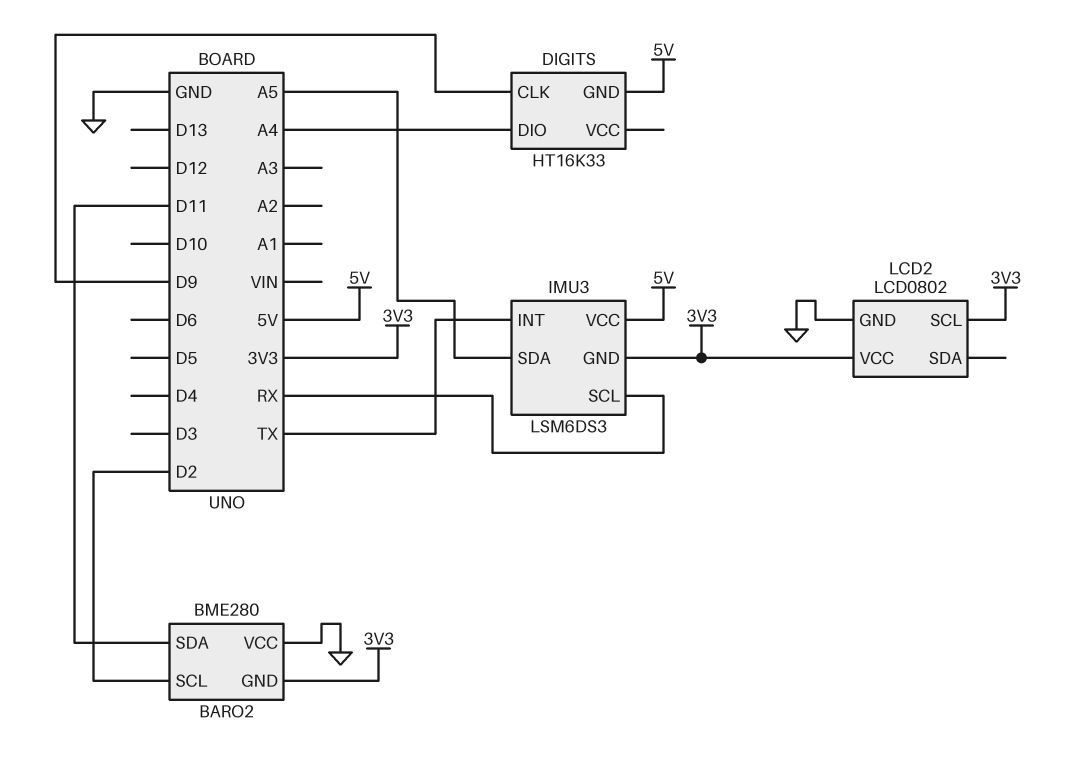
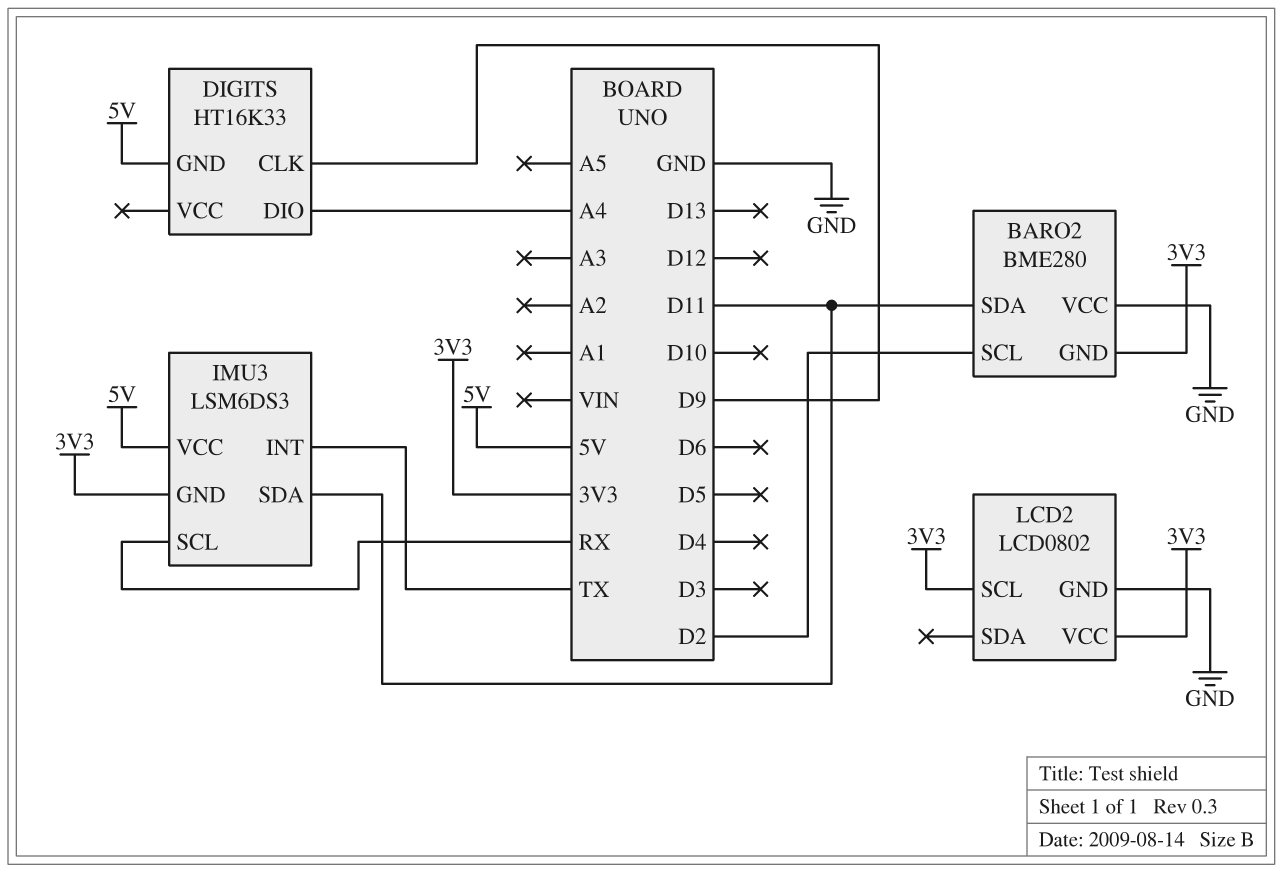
IMU3 pin SDA: A5 -> D11

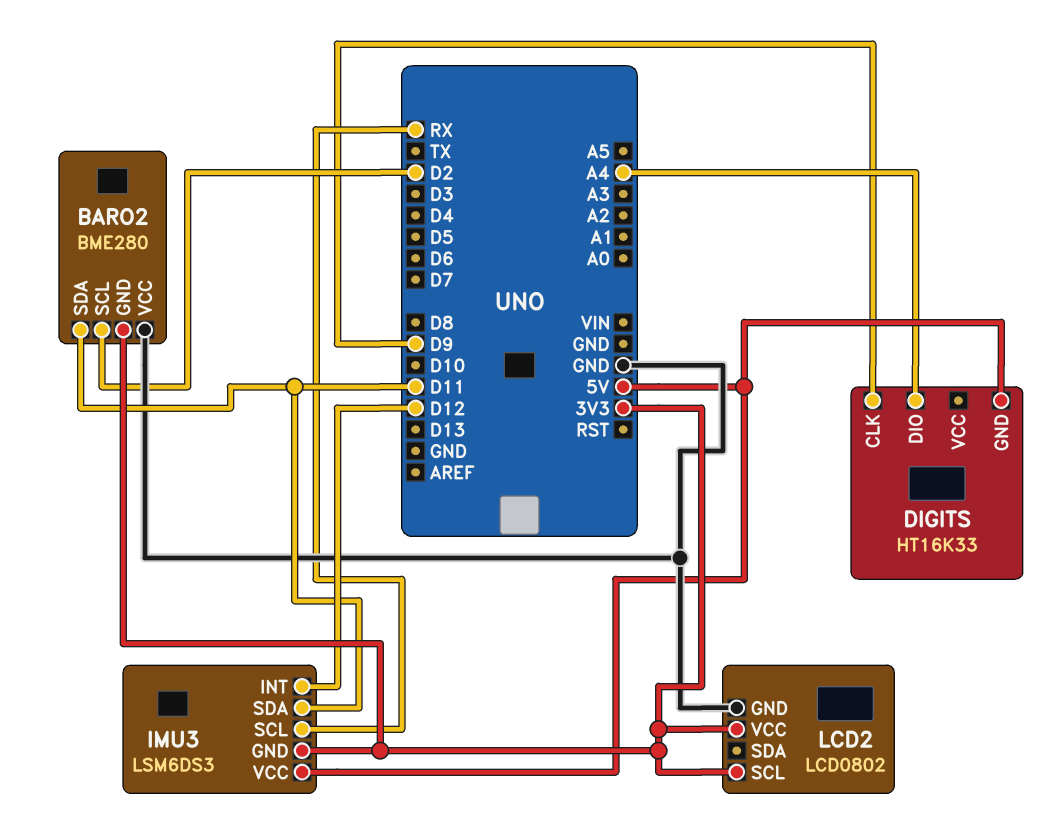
IMU3 pin INT: TX -> D12

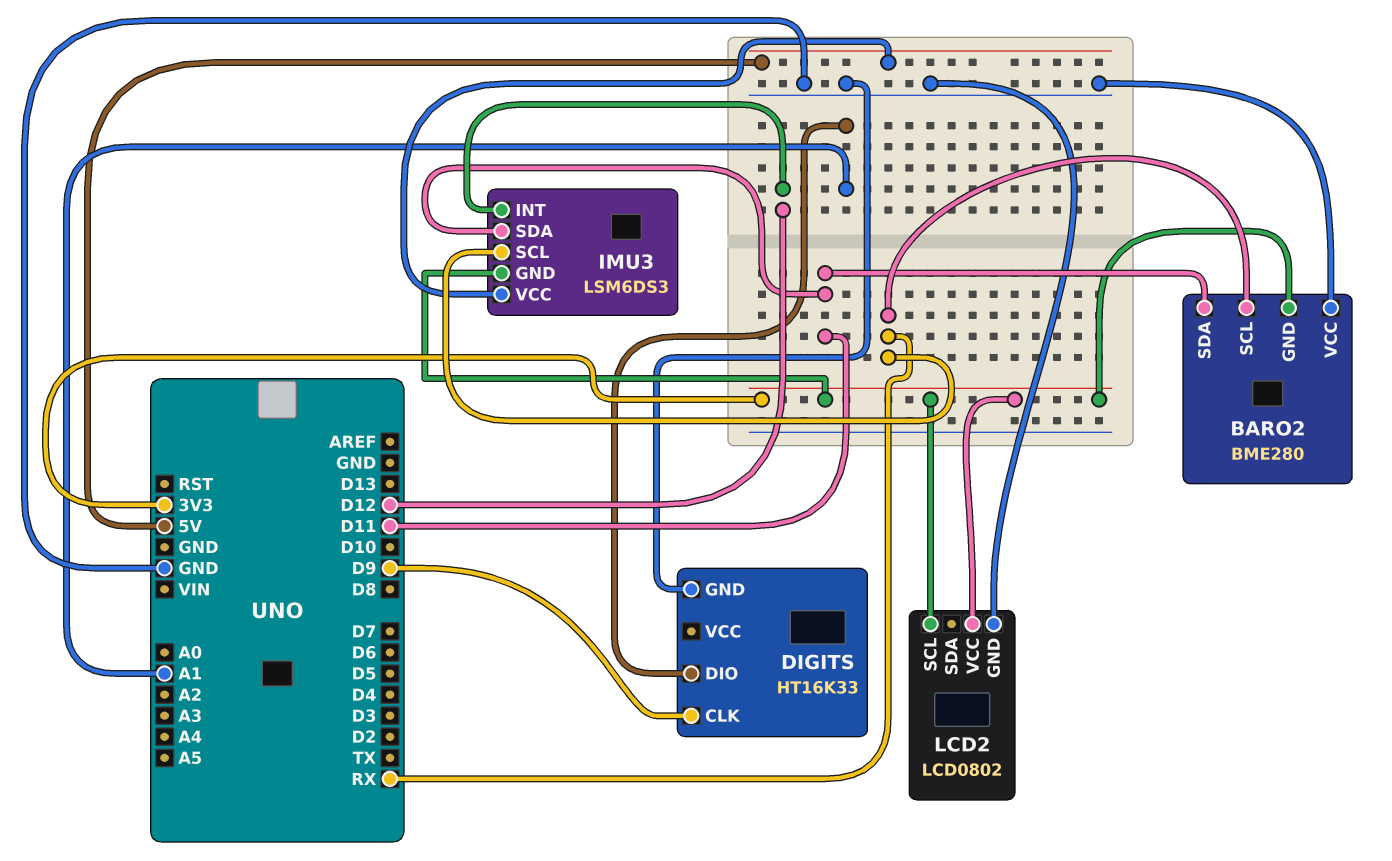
BARO2 pin SCL: D2 -> RX
DIGITS pin DIO: A4 -> A1
DIGITS pin GND: 5V -> GND

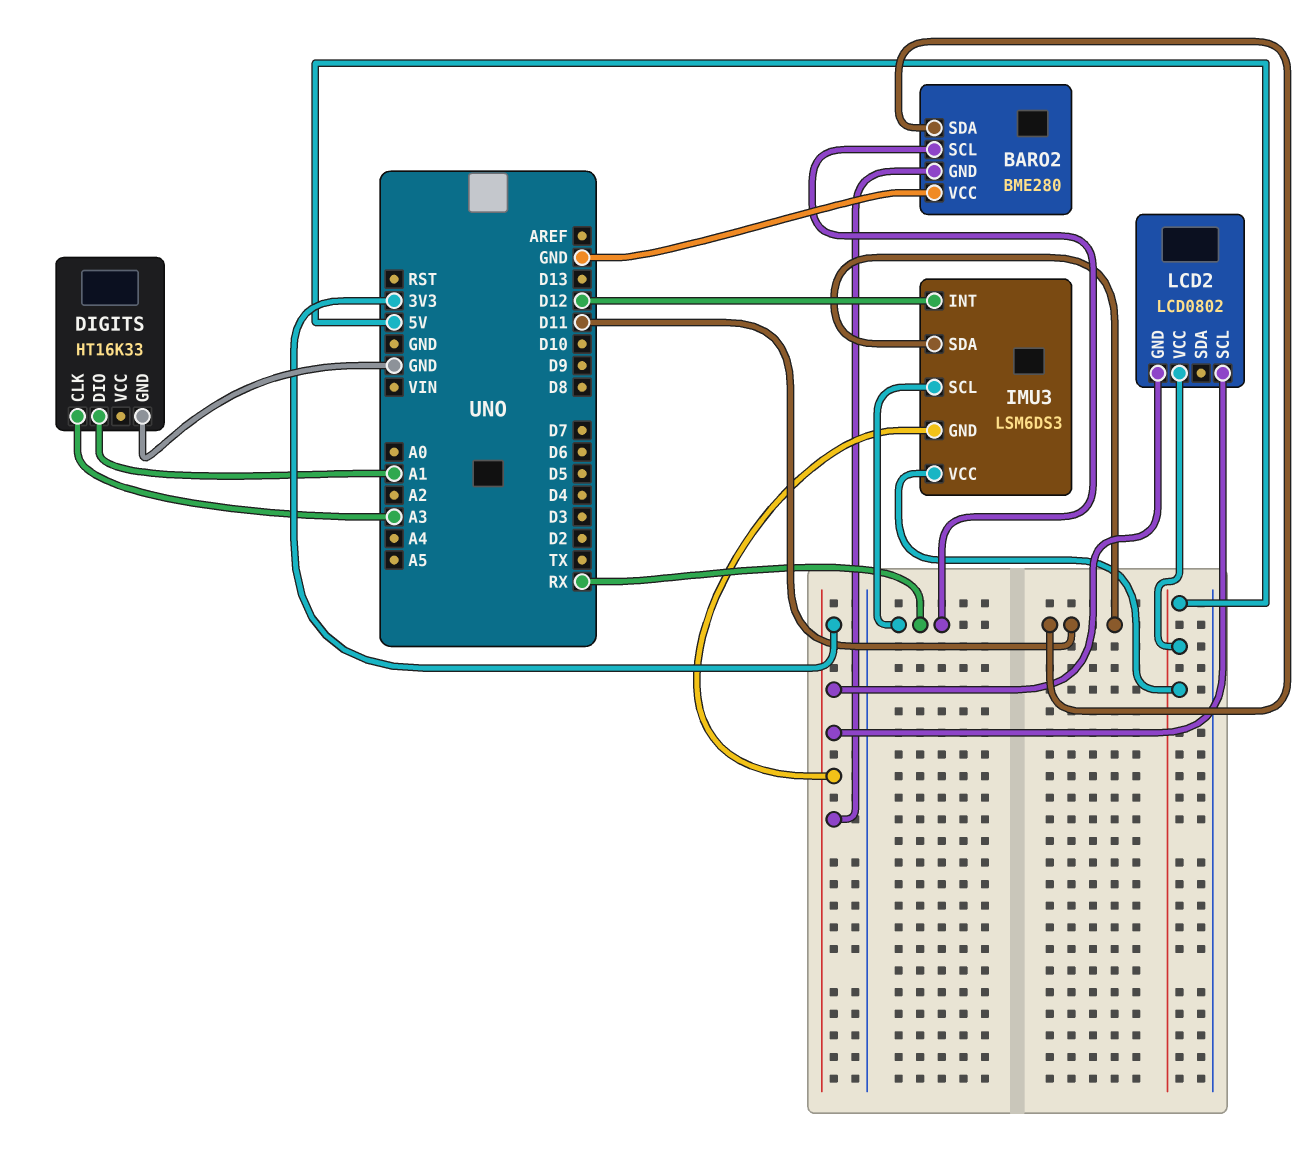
DIGITS pin CLK: D9 -> A3
LCD2 pin GND: GND -> 3V3
LCD2 pin VCC: 3V3 -> 5V

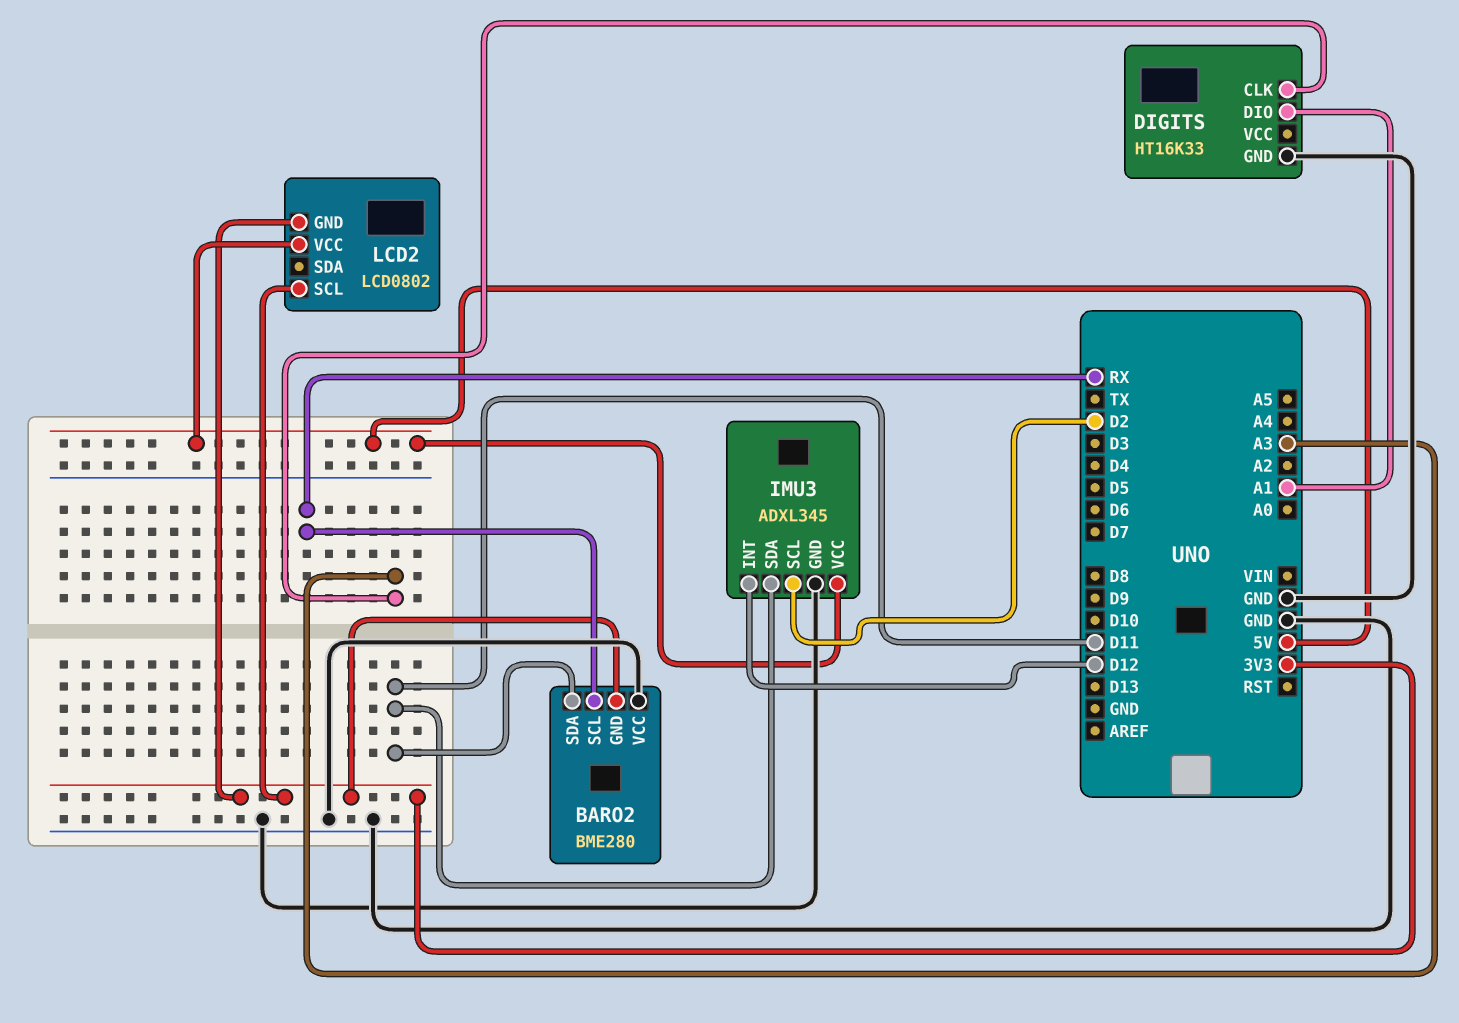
IMU3: LSM6DS3 -> ADXL345
IMU3 pin GND: 3V3 -> GND
IMU3 pin SCL: RX -> D2

